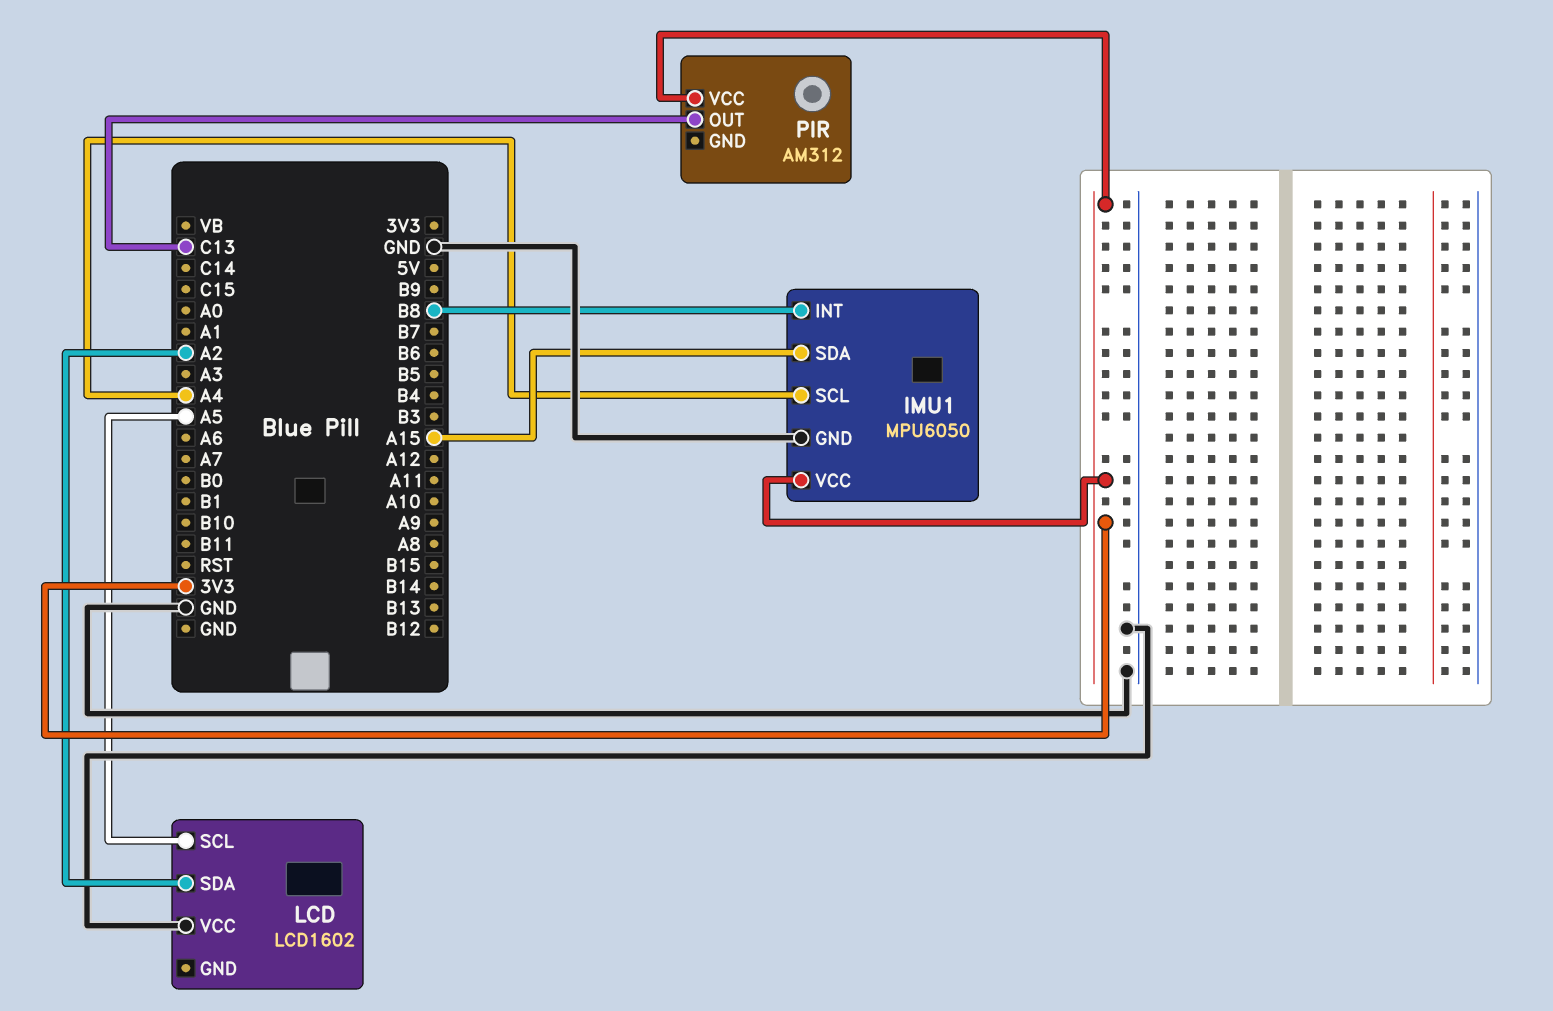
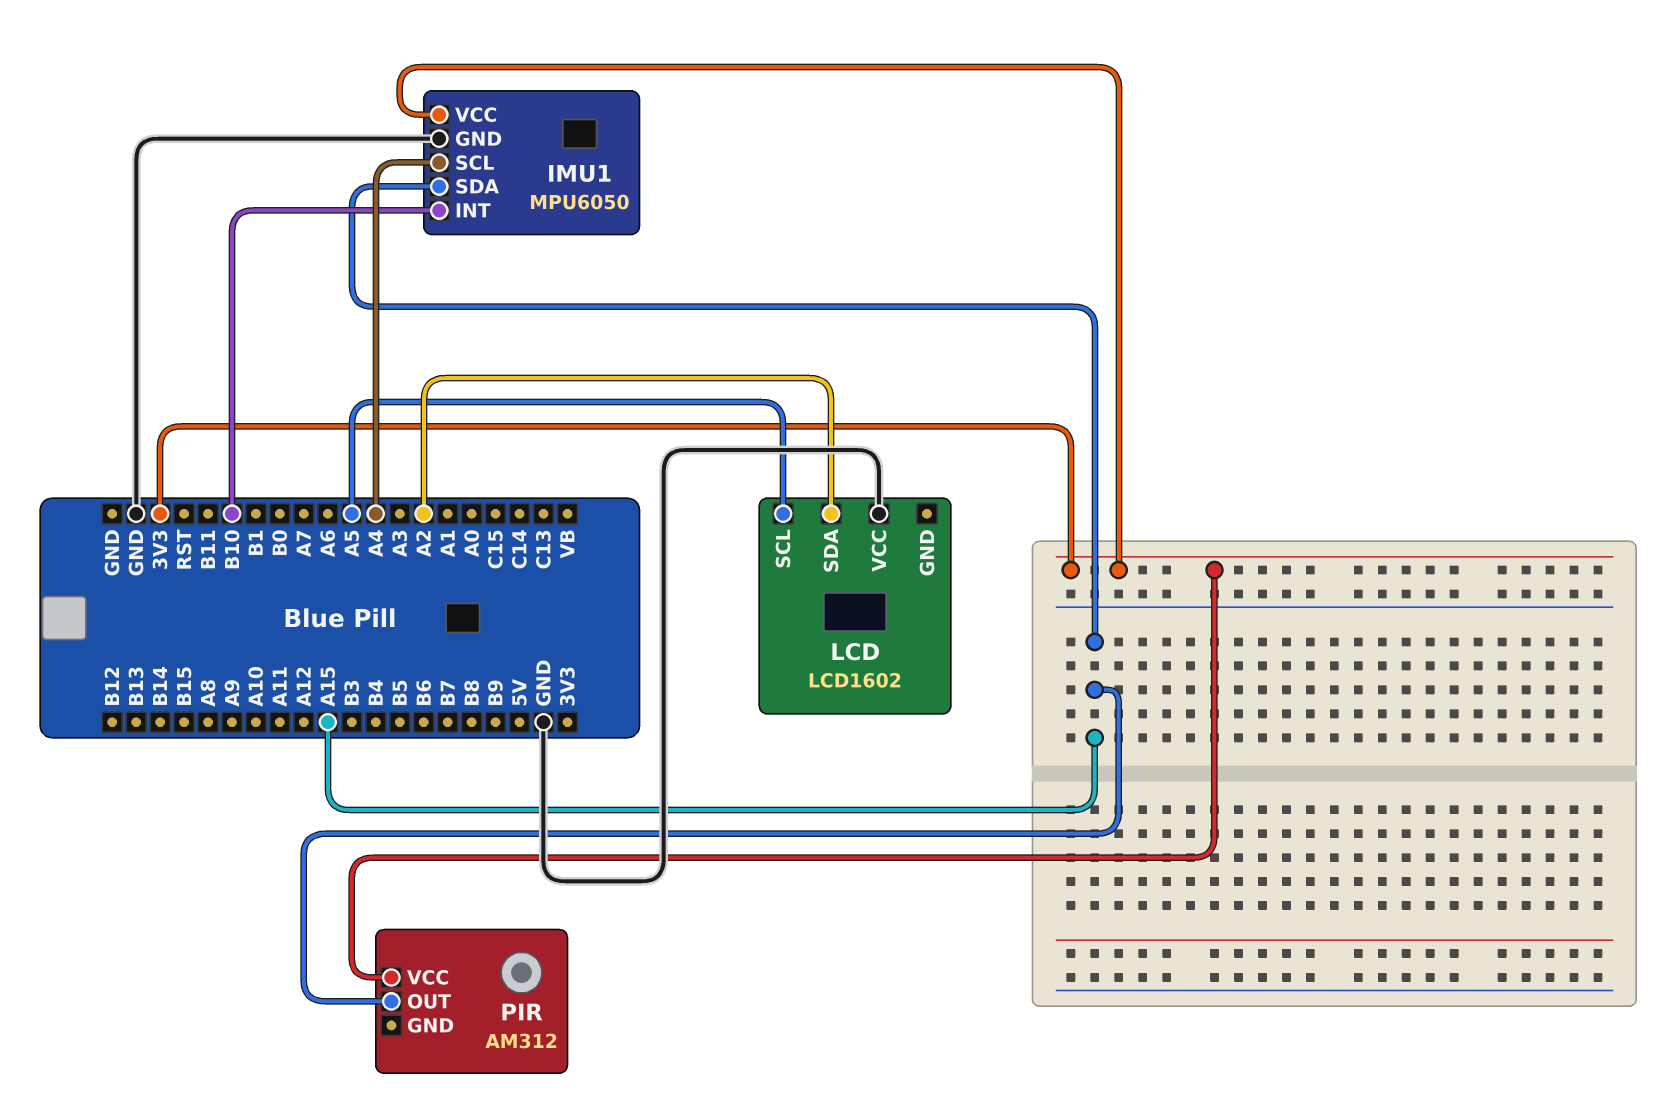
IMU1 pin INT: B8 -> B10
PIR pin OUT: C13 -> A15

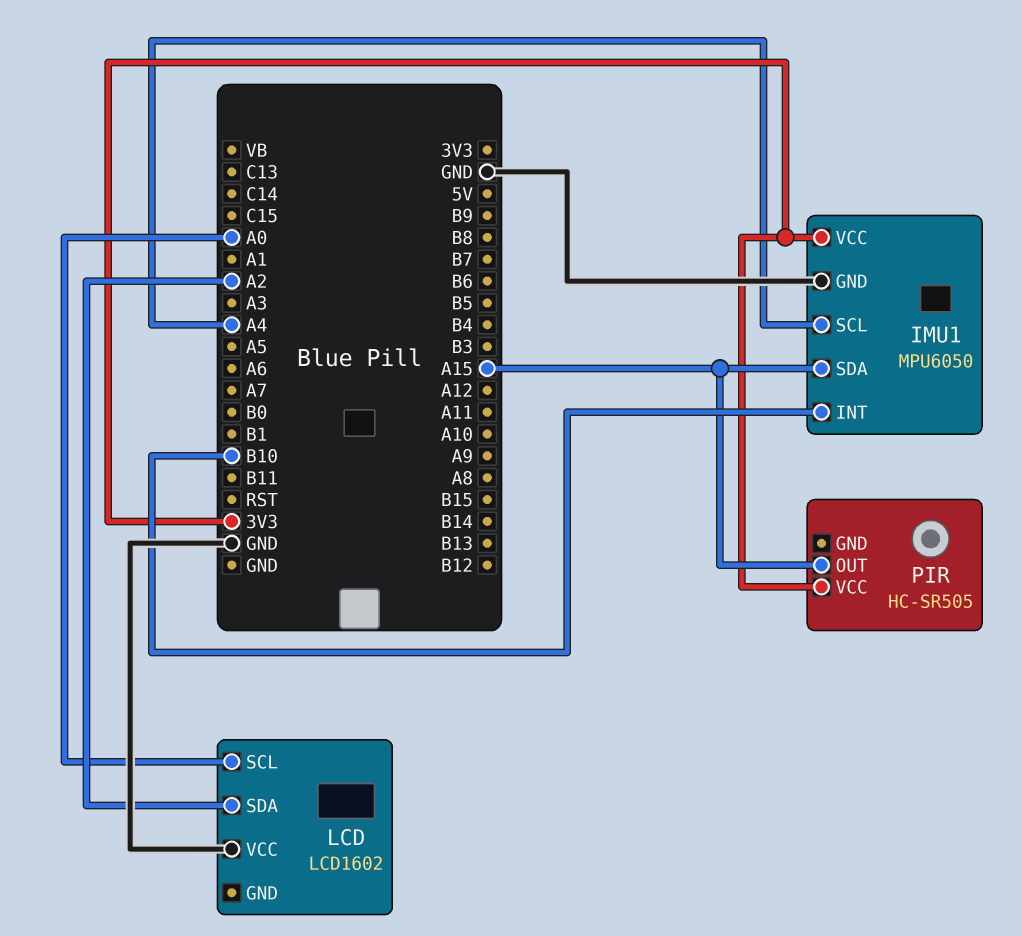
LCD pin SCL: A5 -> A0
PIR: AM312 -> HC-SR505

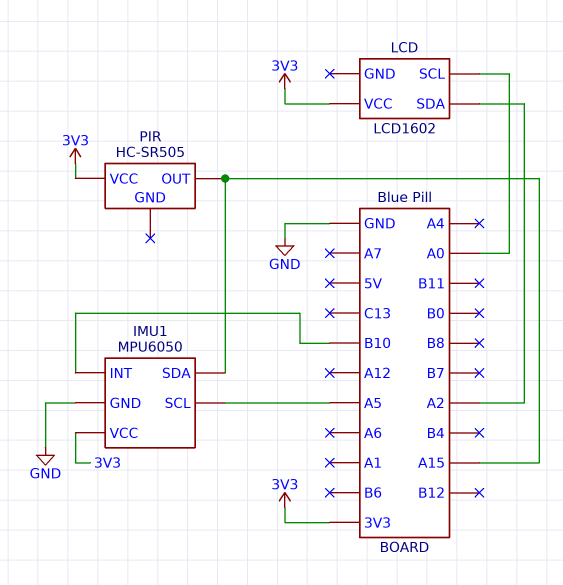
IMU1 pin SCL: A4 -> A5
LCD pin VCC: GND -> 3V3

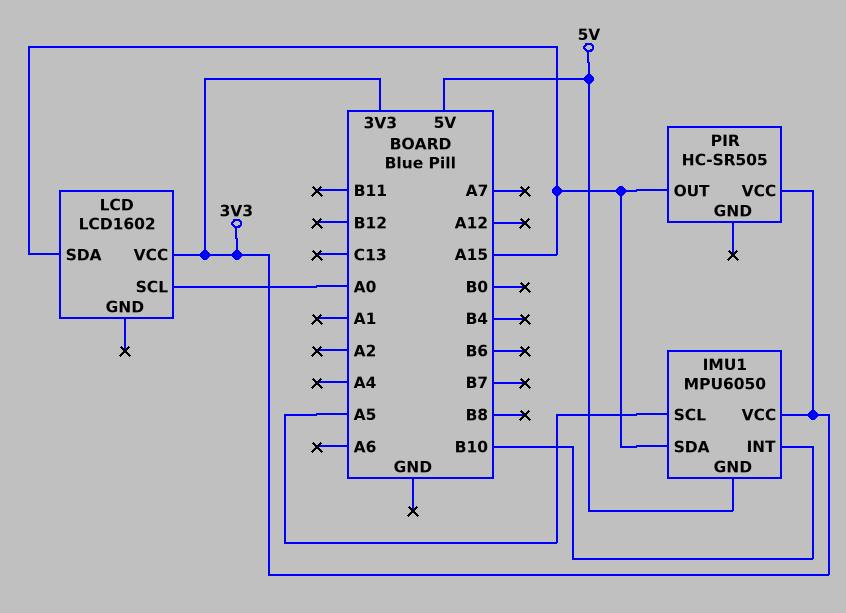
IMU1 pin GND: GND -> 5V
LCD pin SDA: A2 -> A15

